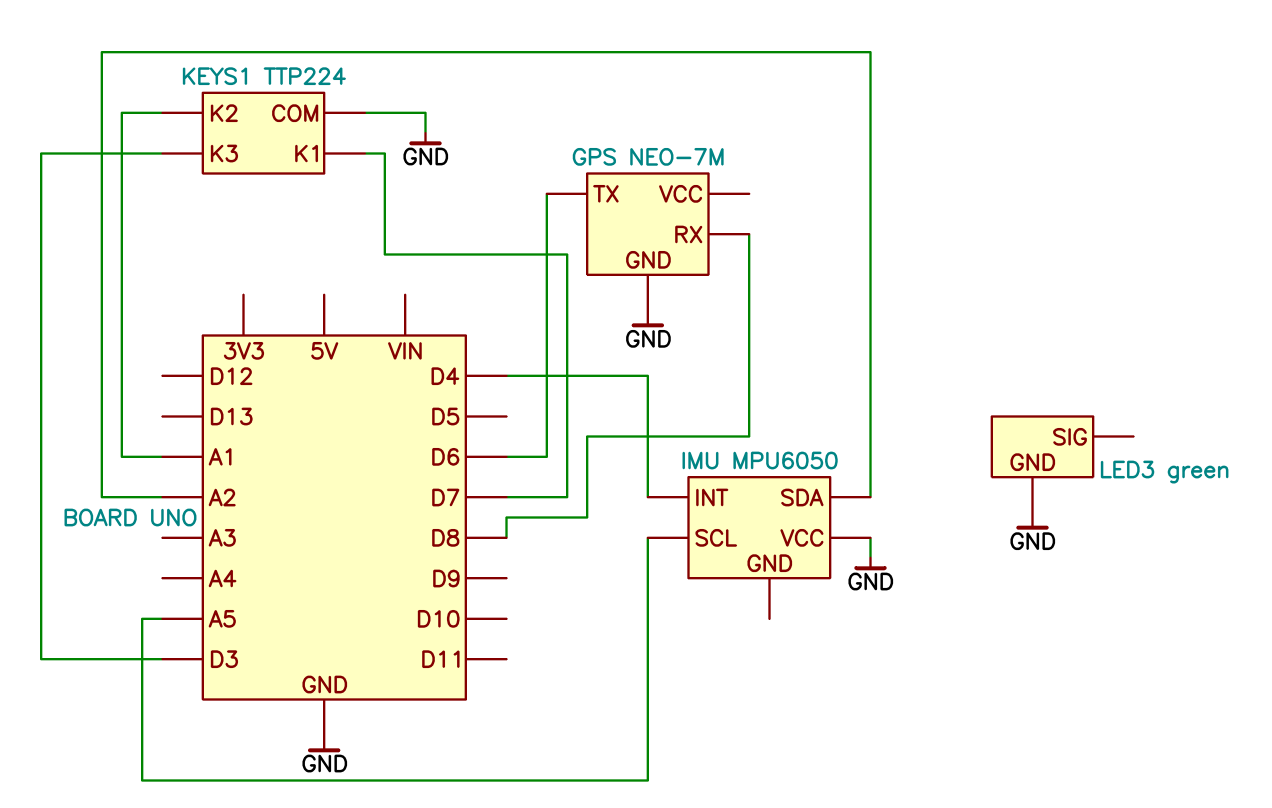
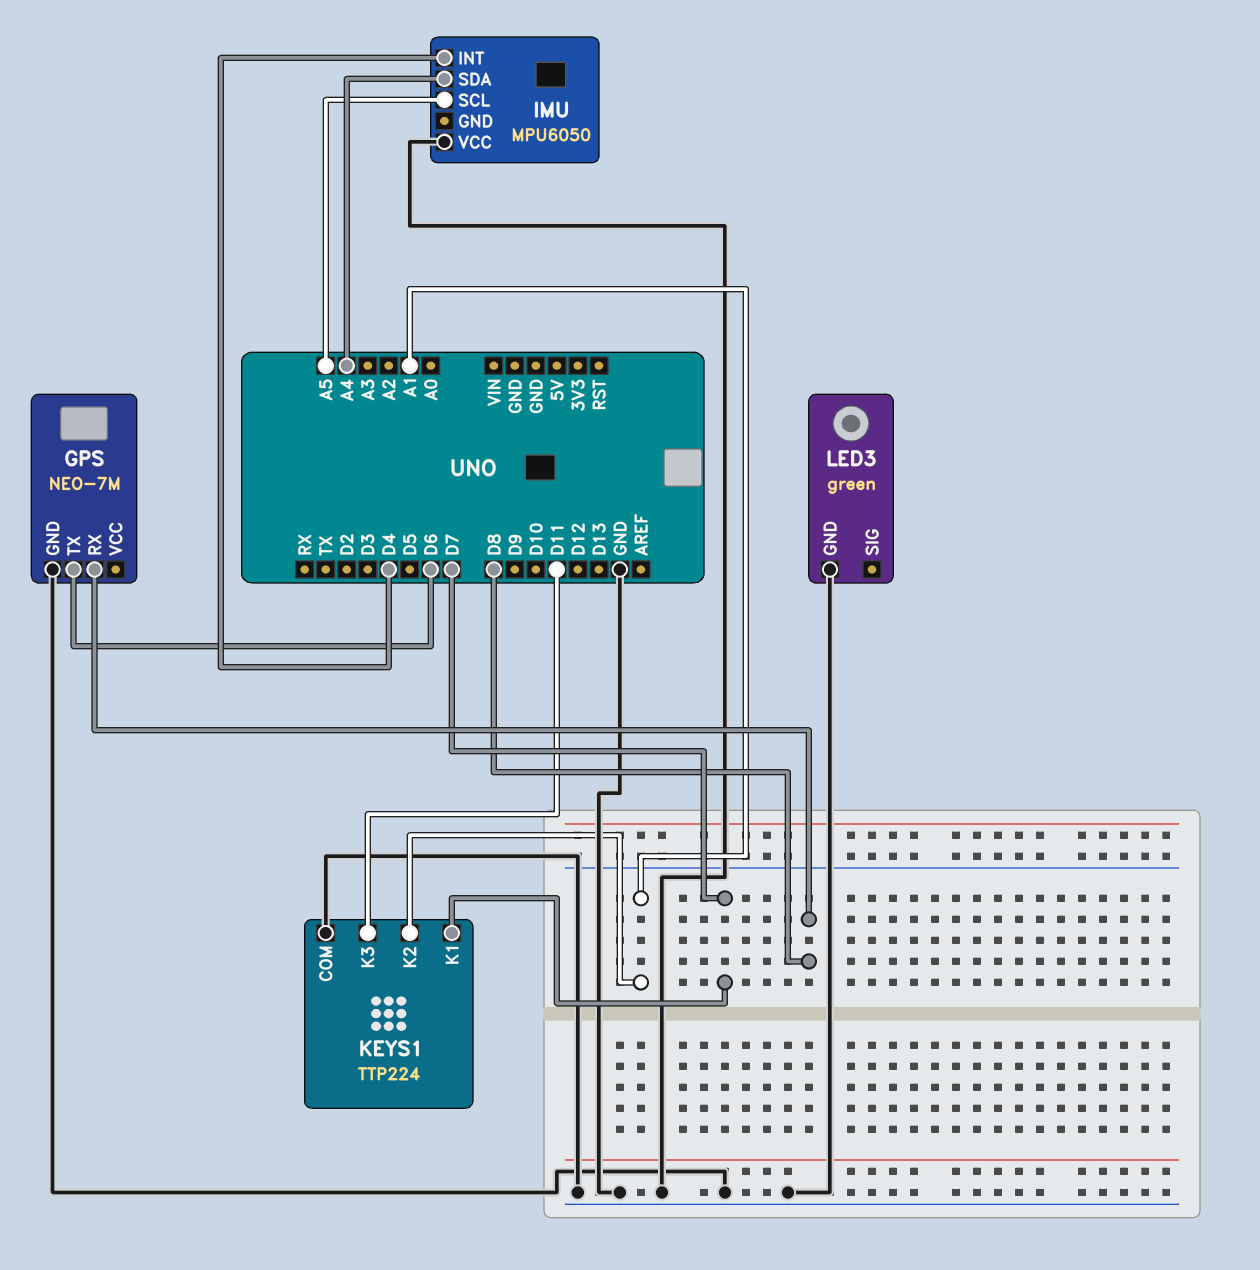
IMU pin SDA: A2 -> A4
KEYS1 pin K3: D3 -> D11

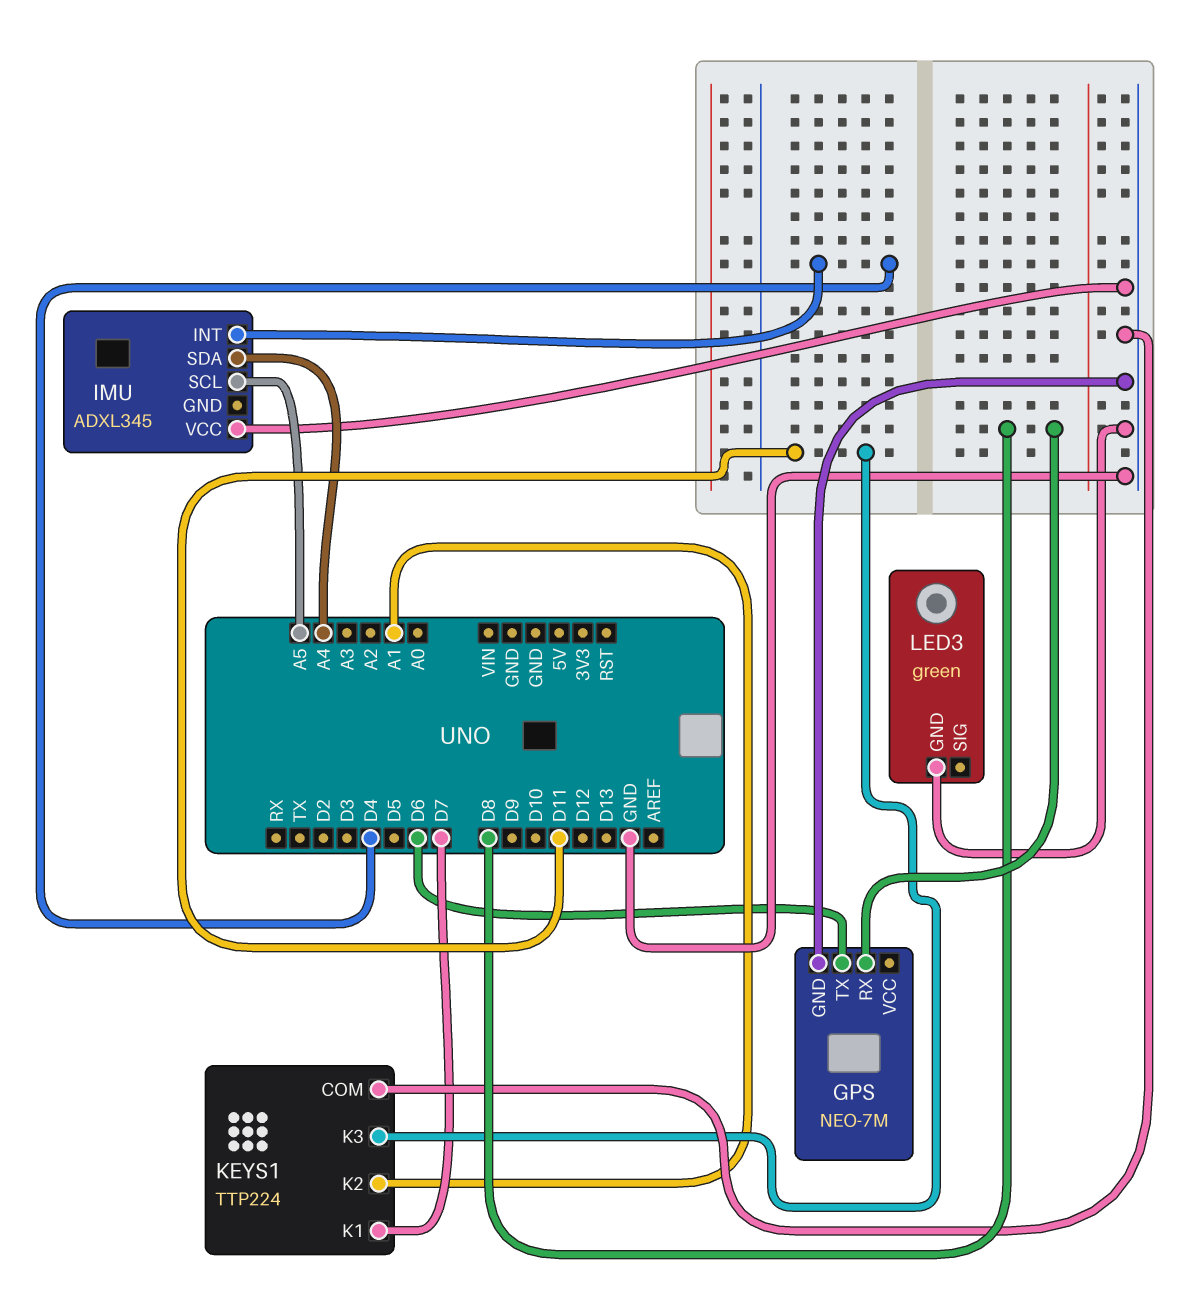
IMU: MPU6050 -> ADXL345

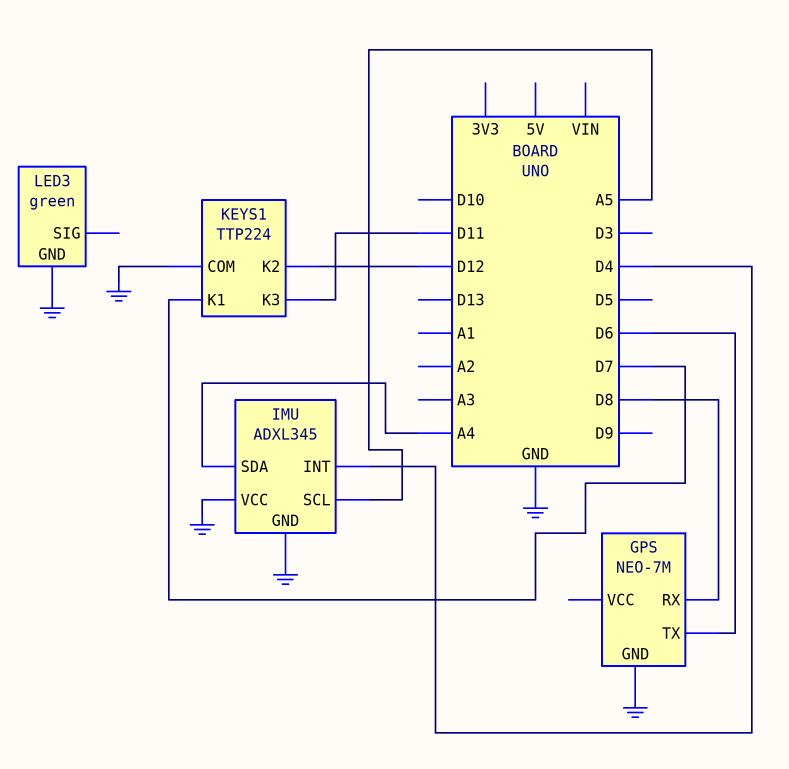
IMU pin GND: none -> GND
KEYS1 pin K2: A1 -> D12

